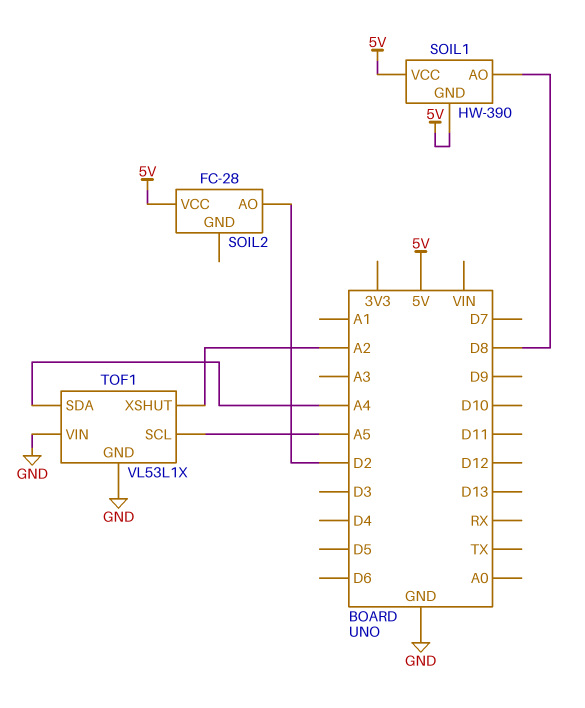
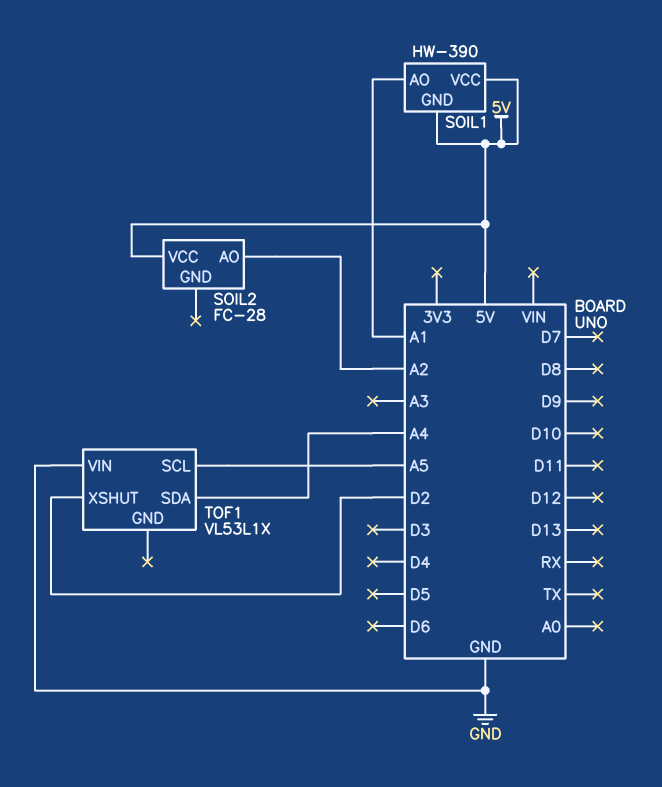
SOIL1 pin AO: D8 -> A1
SOIL2 pin AO: D2 -> A2
TOF1 pin GND: GND -> none
TOF1 pin XSHUT: A2 -> D2

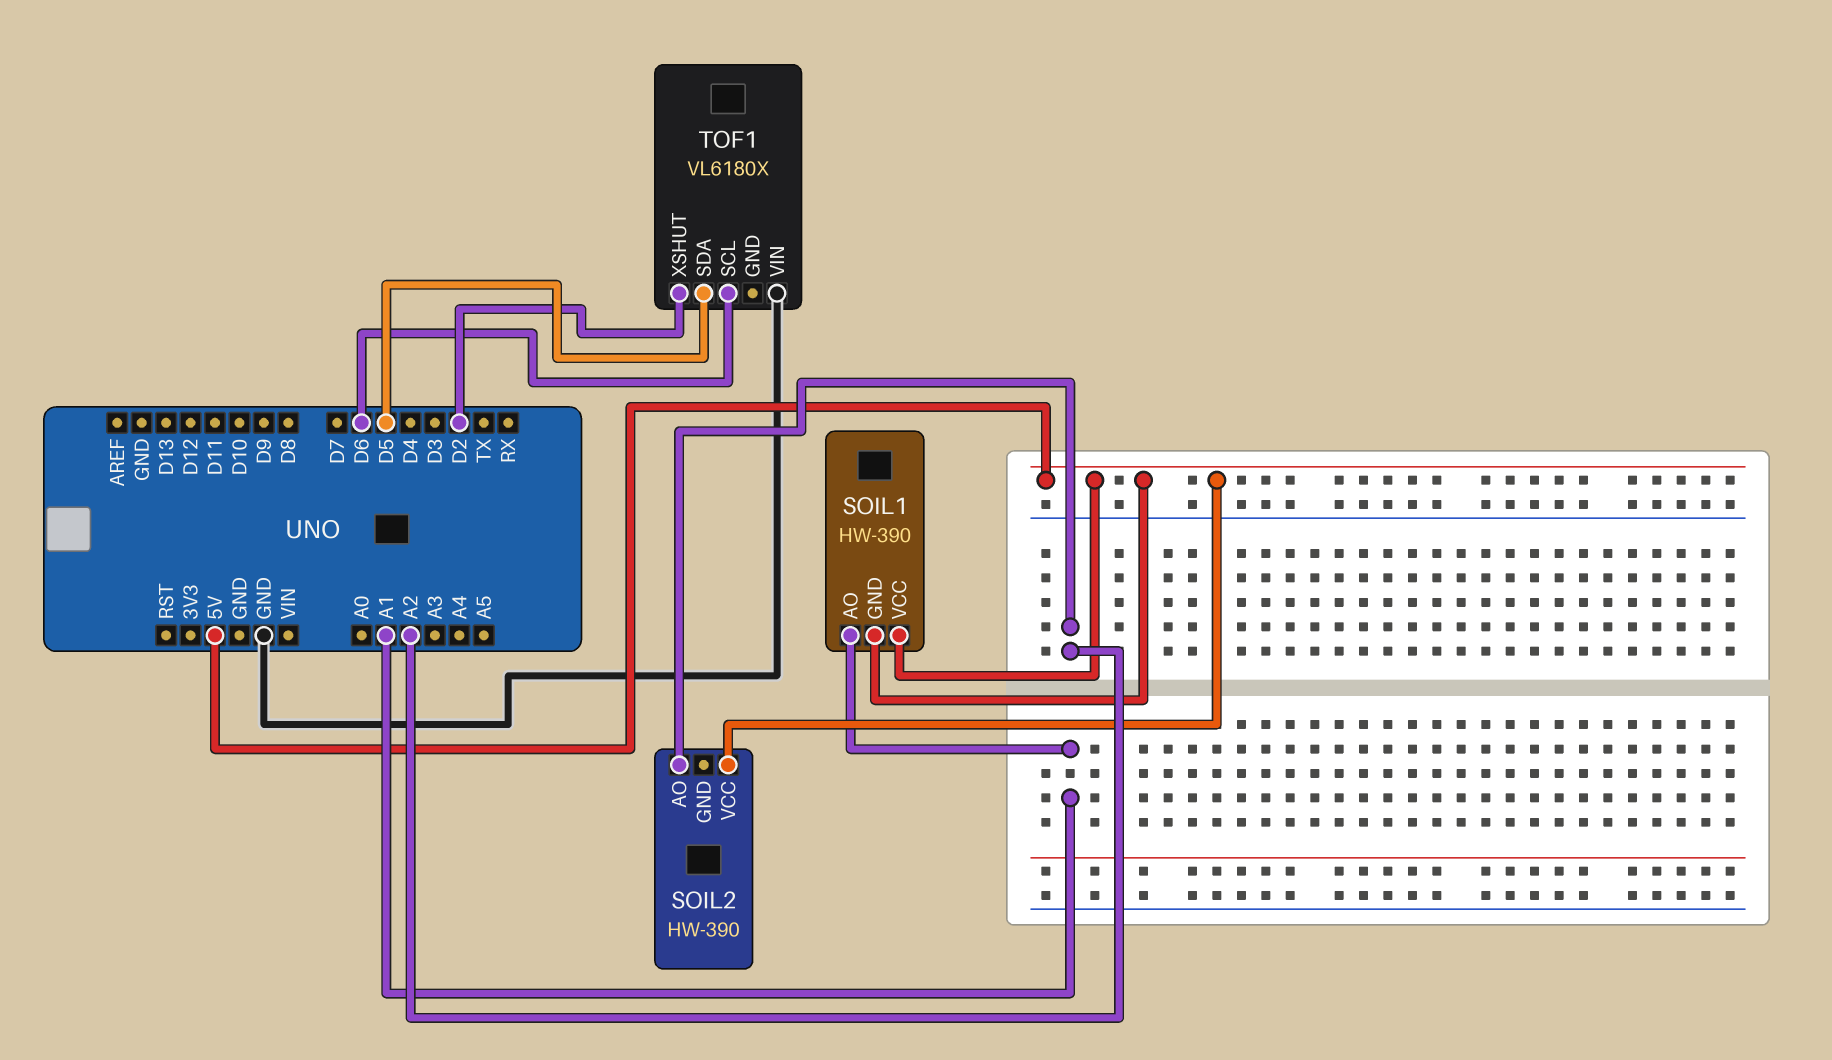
SOIL2: FC-28 -> HW-390
TOF1: VL53L1X -> VL6180X
TOF1 pin SCL: A5 -> D6
TOF1 pin SDA: A4 -> D5

